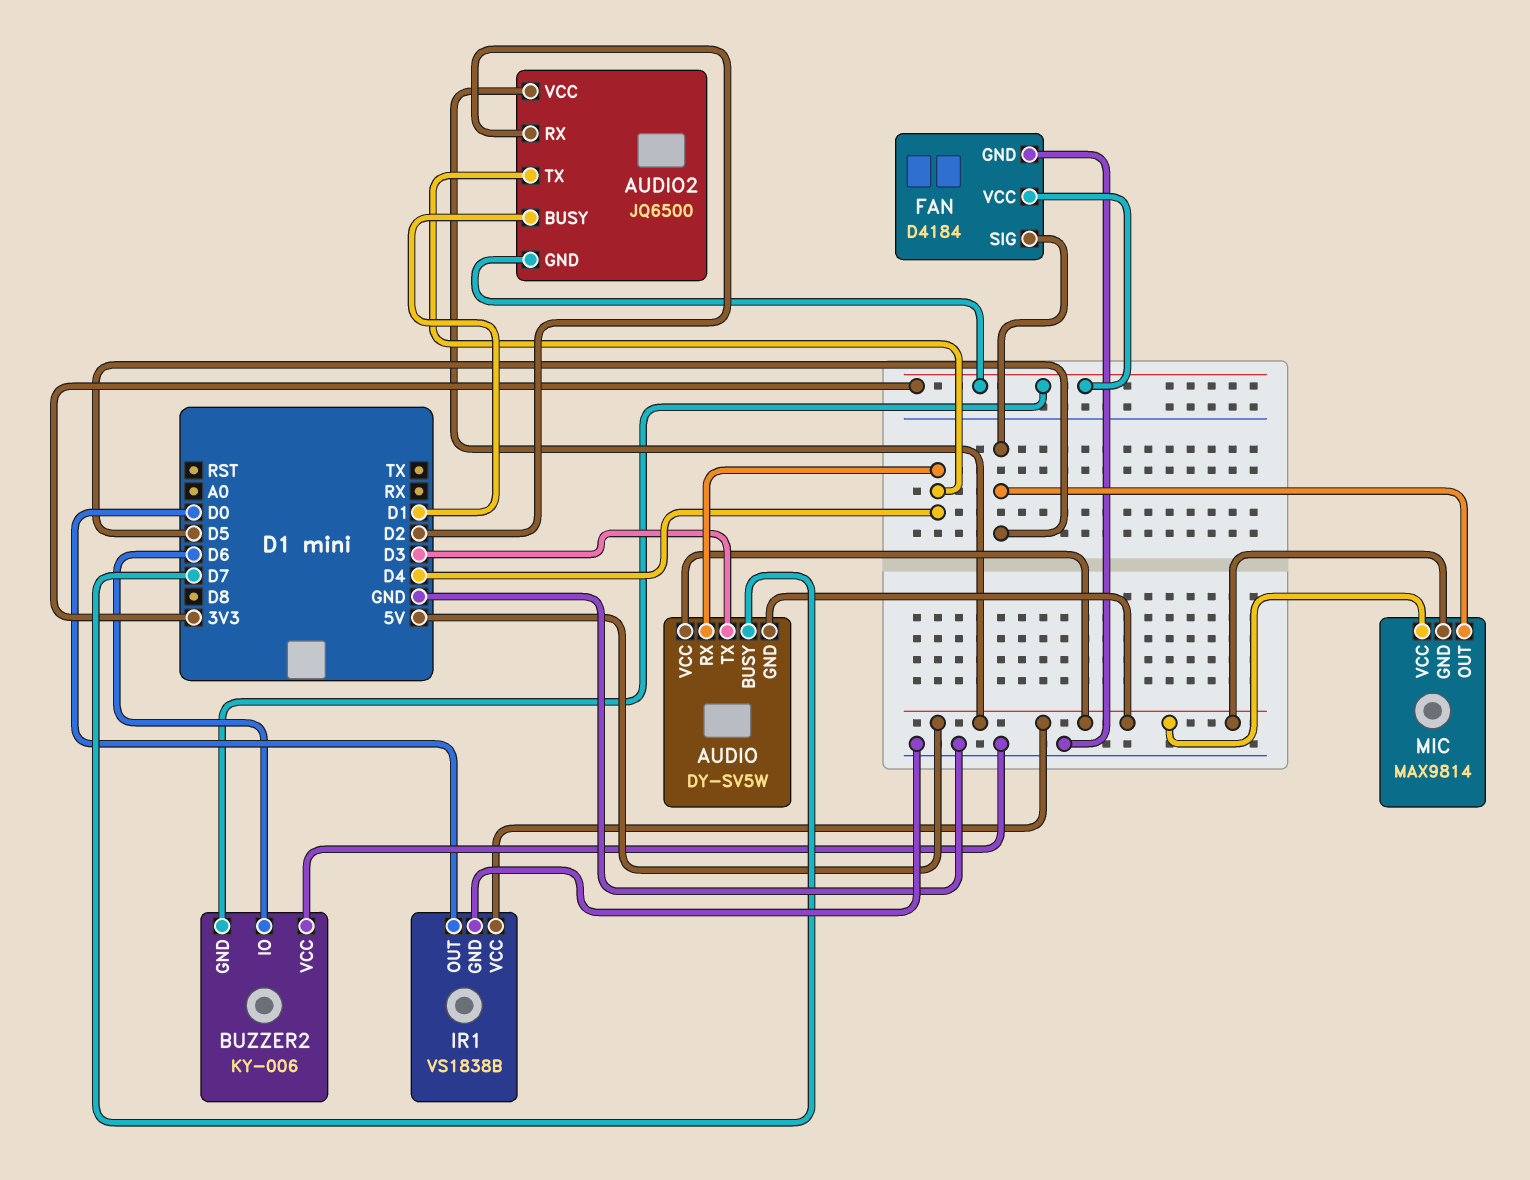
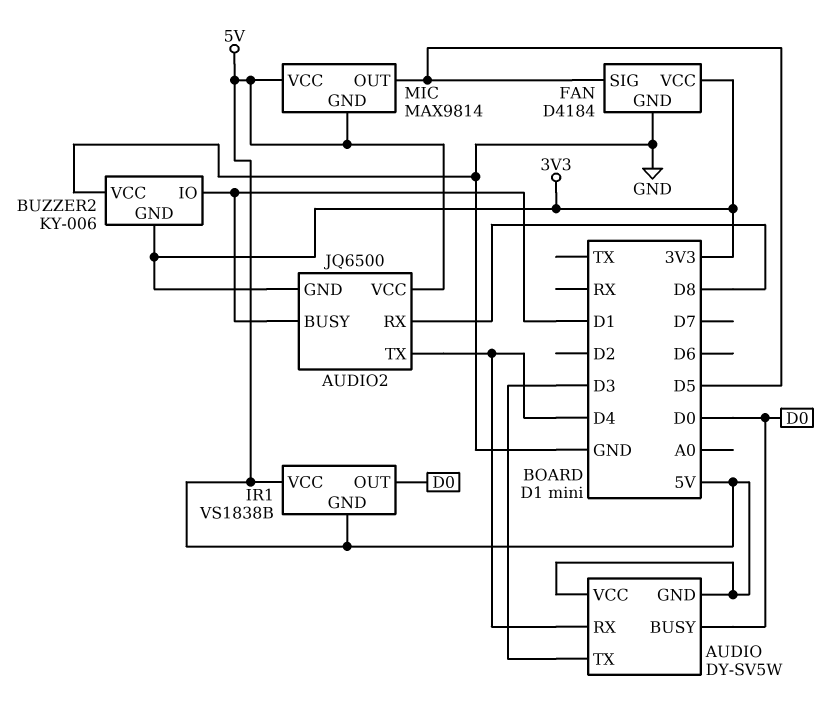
AUDIO pin BUSY: D7 -> D0
AUDIO2 pin RX: D2 -> D8
BUZZER2 pin IO: D6 -> D1
IR1 pin GND: GND -> 5V

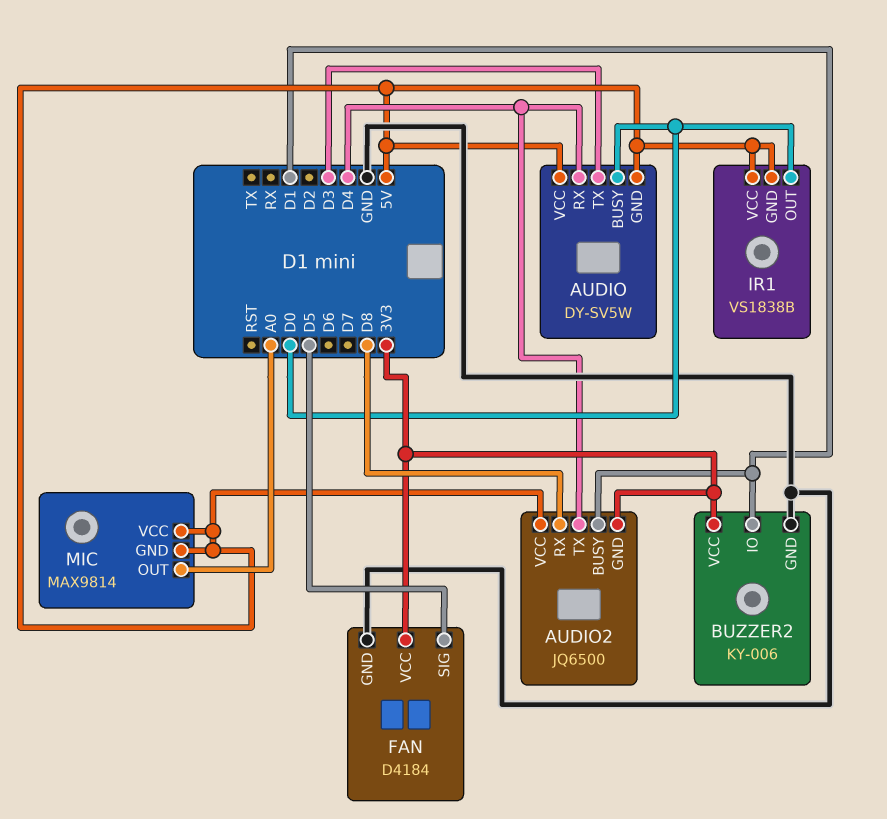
BUZZER2 pin GND: 3V3 -> GND
BUZZER2 pin VCC: GND -> 3V3
MIC pin OUT: D5 -> A0

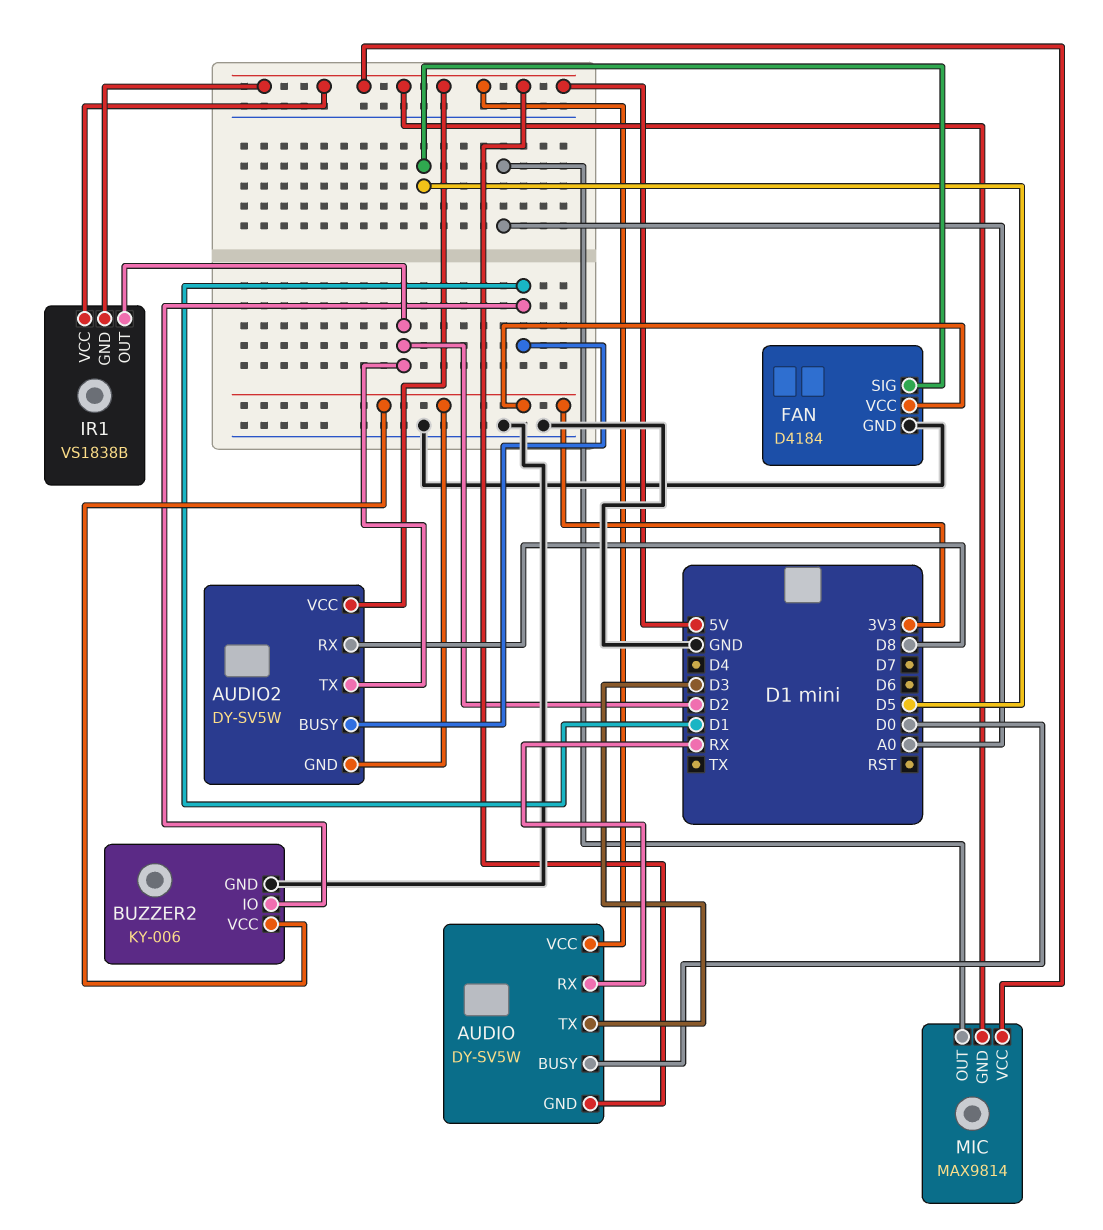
AUDIO pin RX: D4 -> RX
AUDIO2: JQ6500 -> DY-SV5W
AUDIO2 pin TX: D4 -> D2
IR1 pin OUT: D0 -> D2

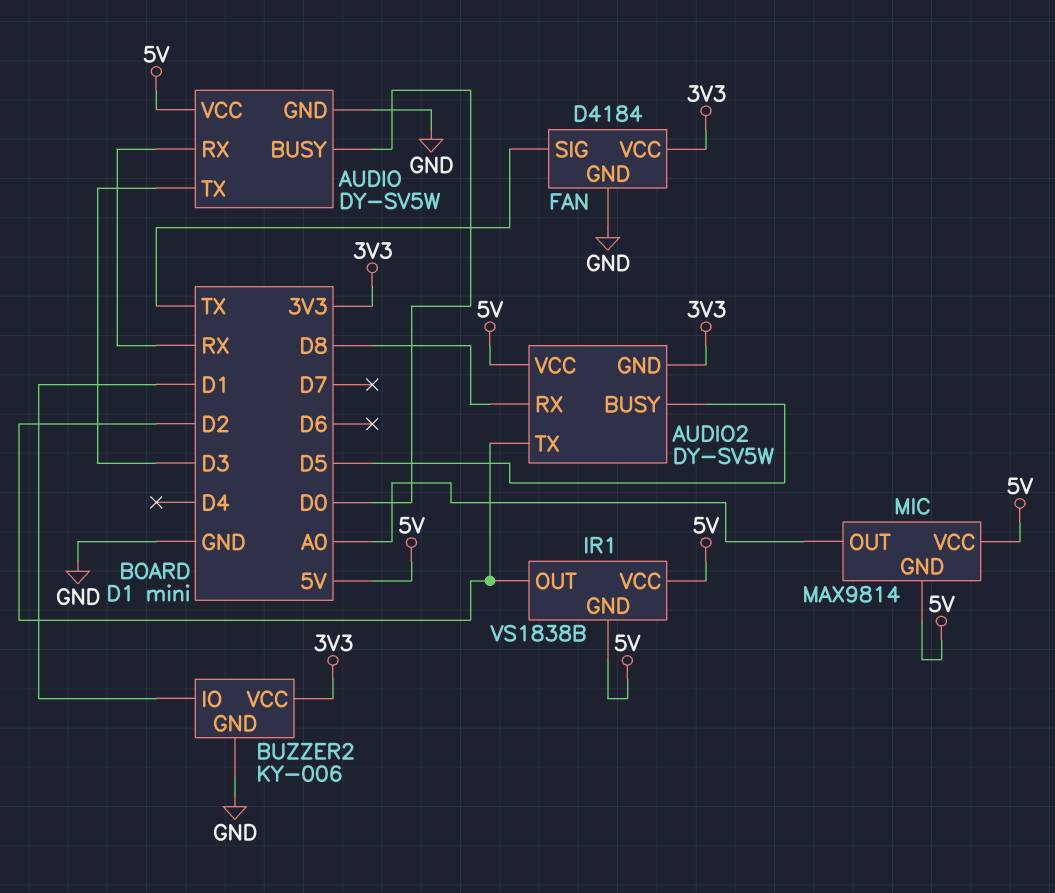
AUDIO pin GND: 5V -> GND
AUDIO2 pin BUSY: D1 -> D5
FAN pin SIG: D5 -> TX

